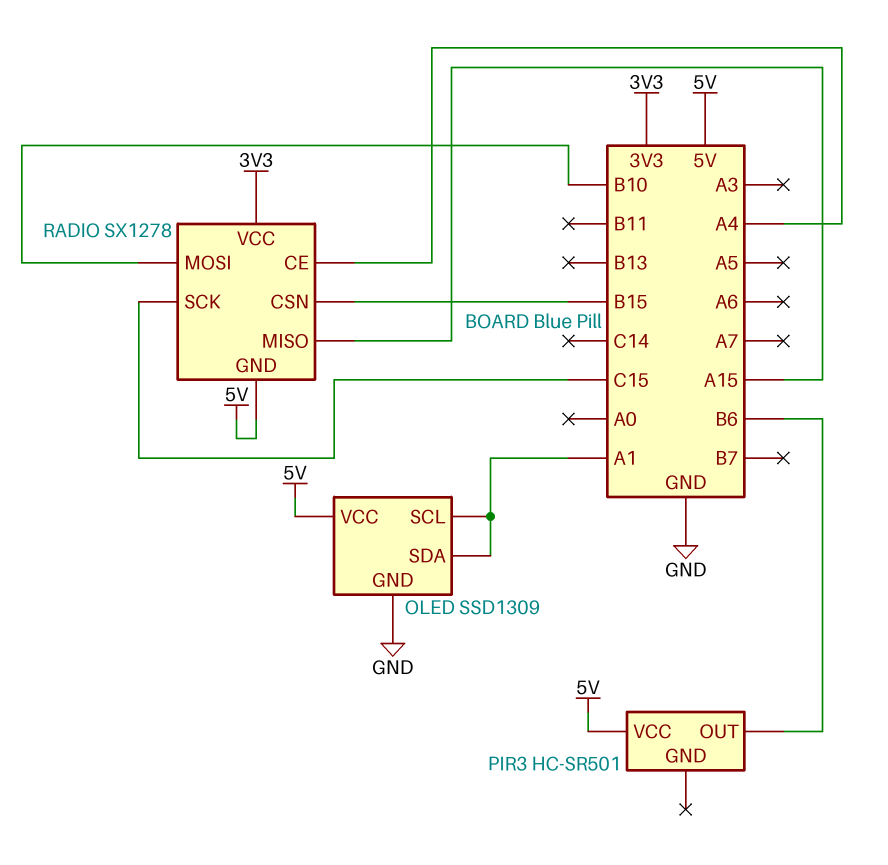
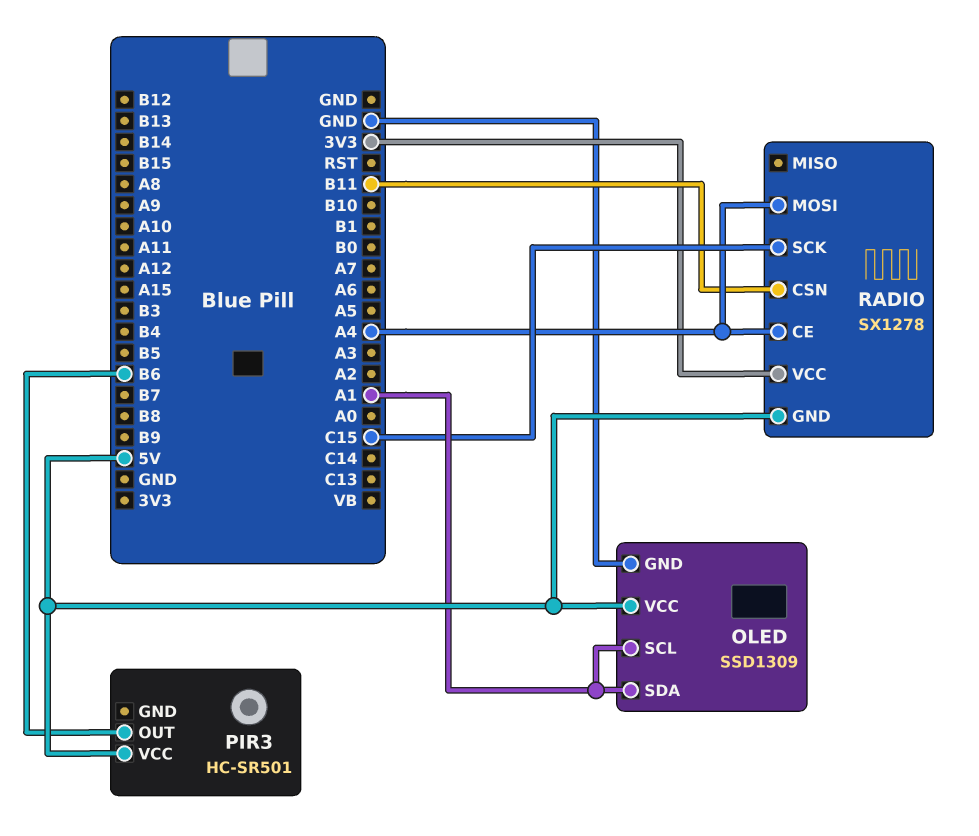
RADIO pin CSN: B15 -> B11
RADIO pin MISO: A15 -> none
RADIO pin MOSI: B10 -> A4

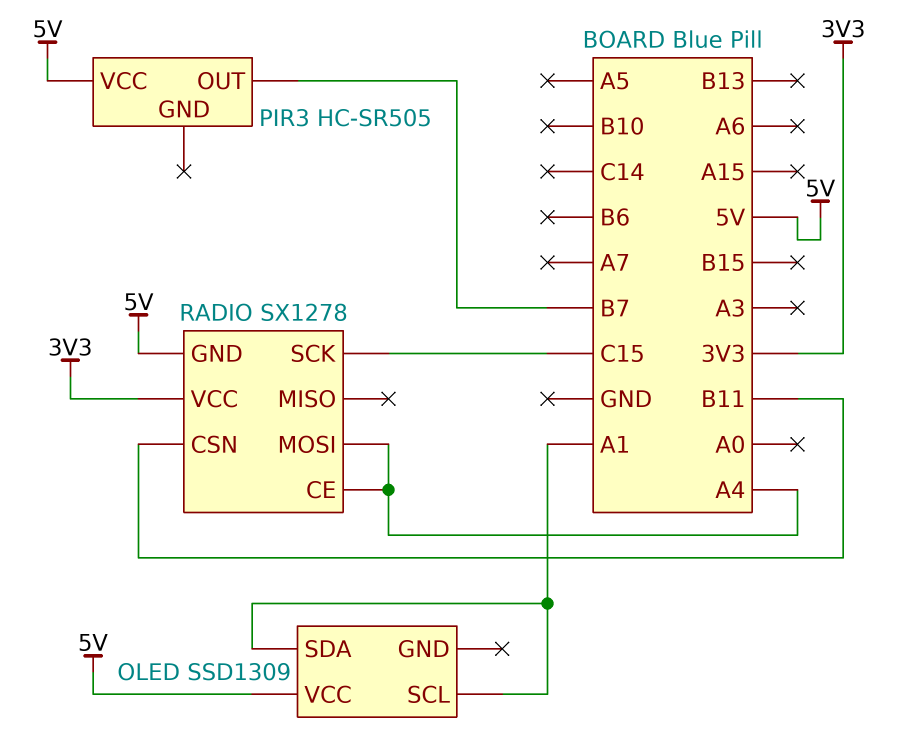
OLED pin GND: GND -> none
PIR3: HC-SR501 -> HC-SR505
PIR3 pin OUT: B6 -> B7

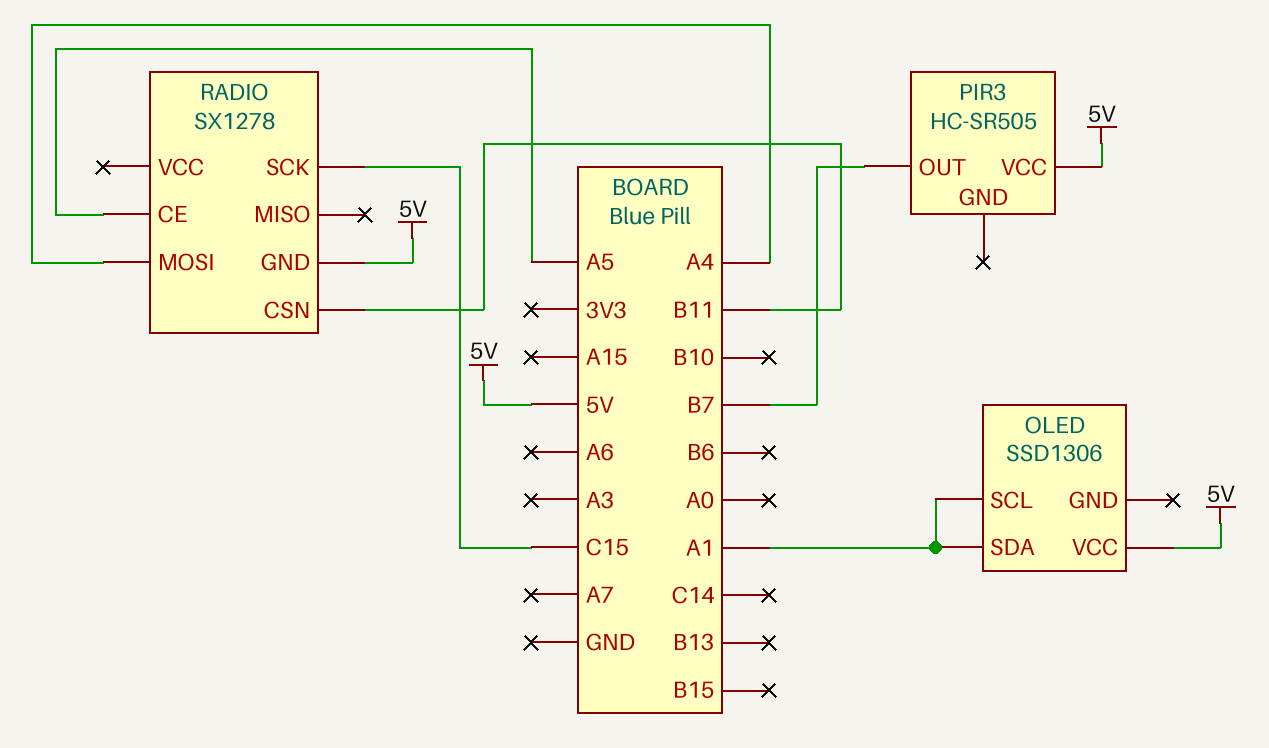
OLED: SSD1309 -> SSD1306
RADIO pin CE: A4 -> A5
RADIO pin VCC: 3V3 -> none

